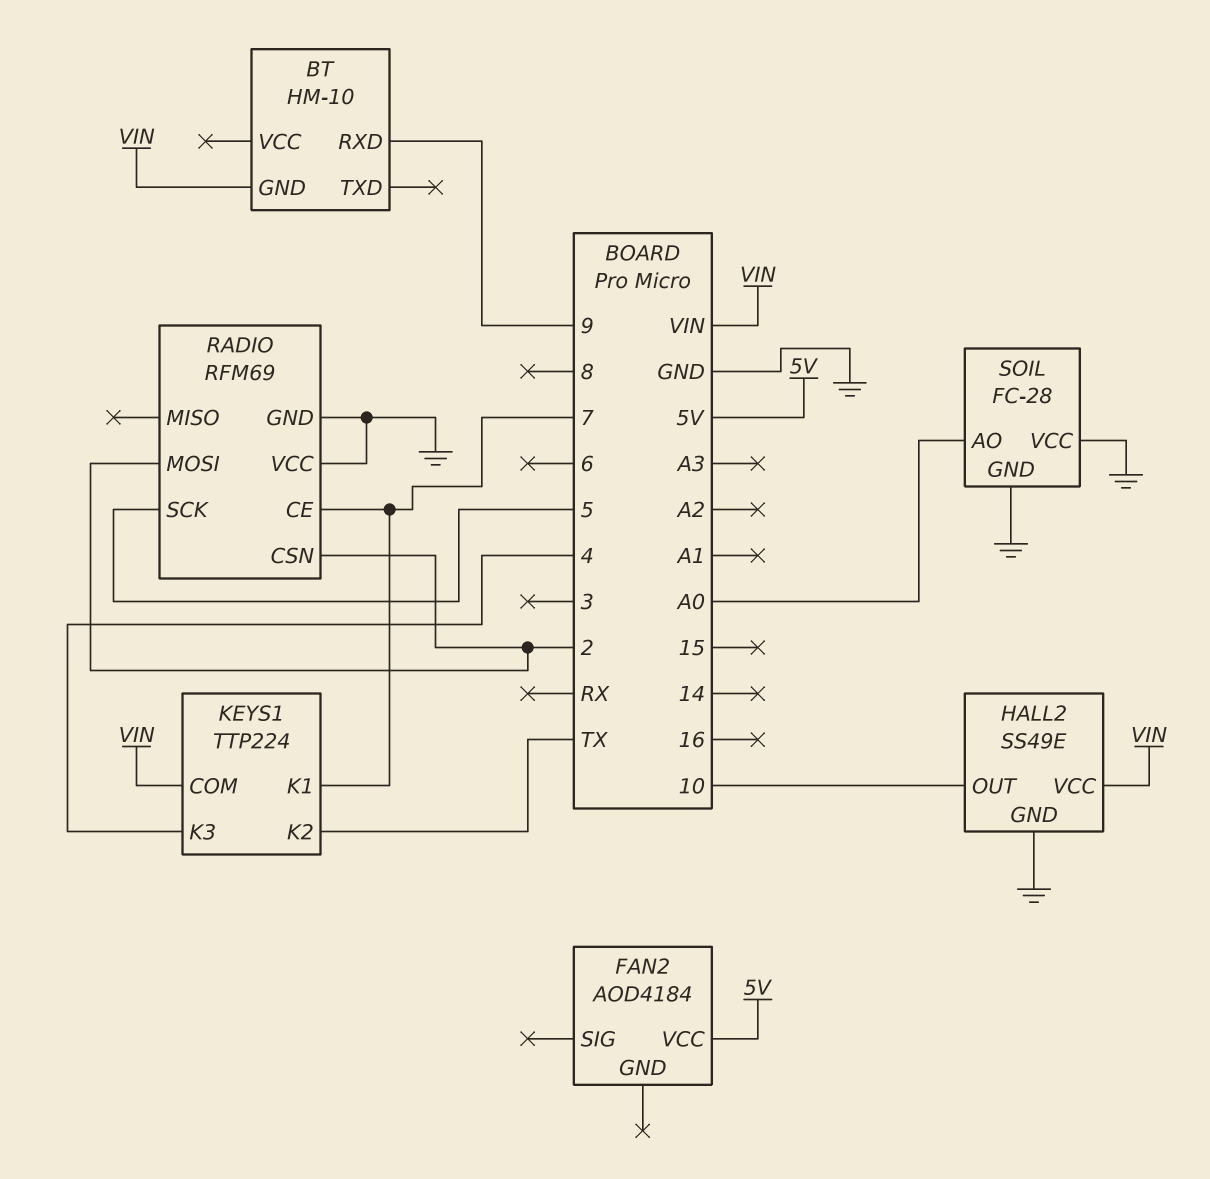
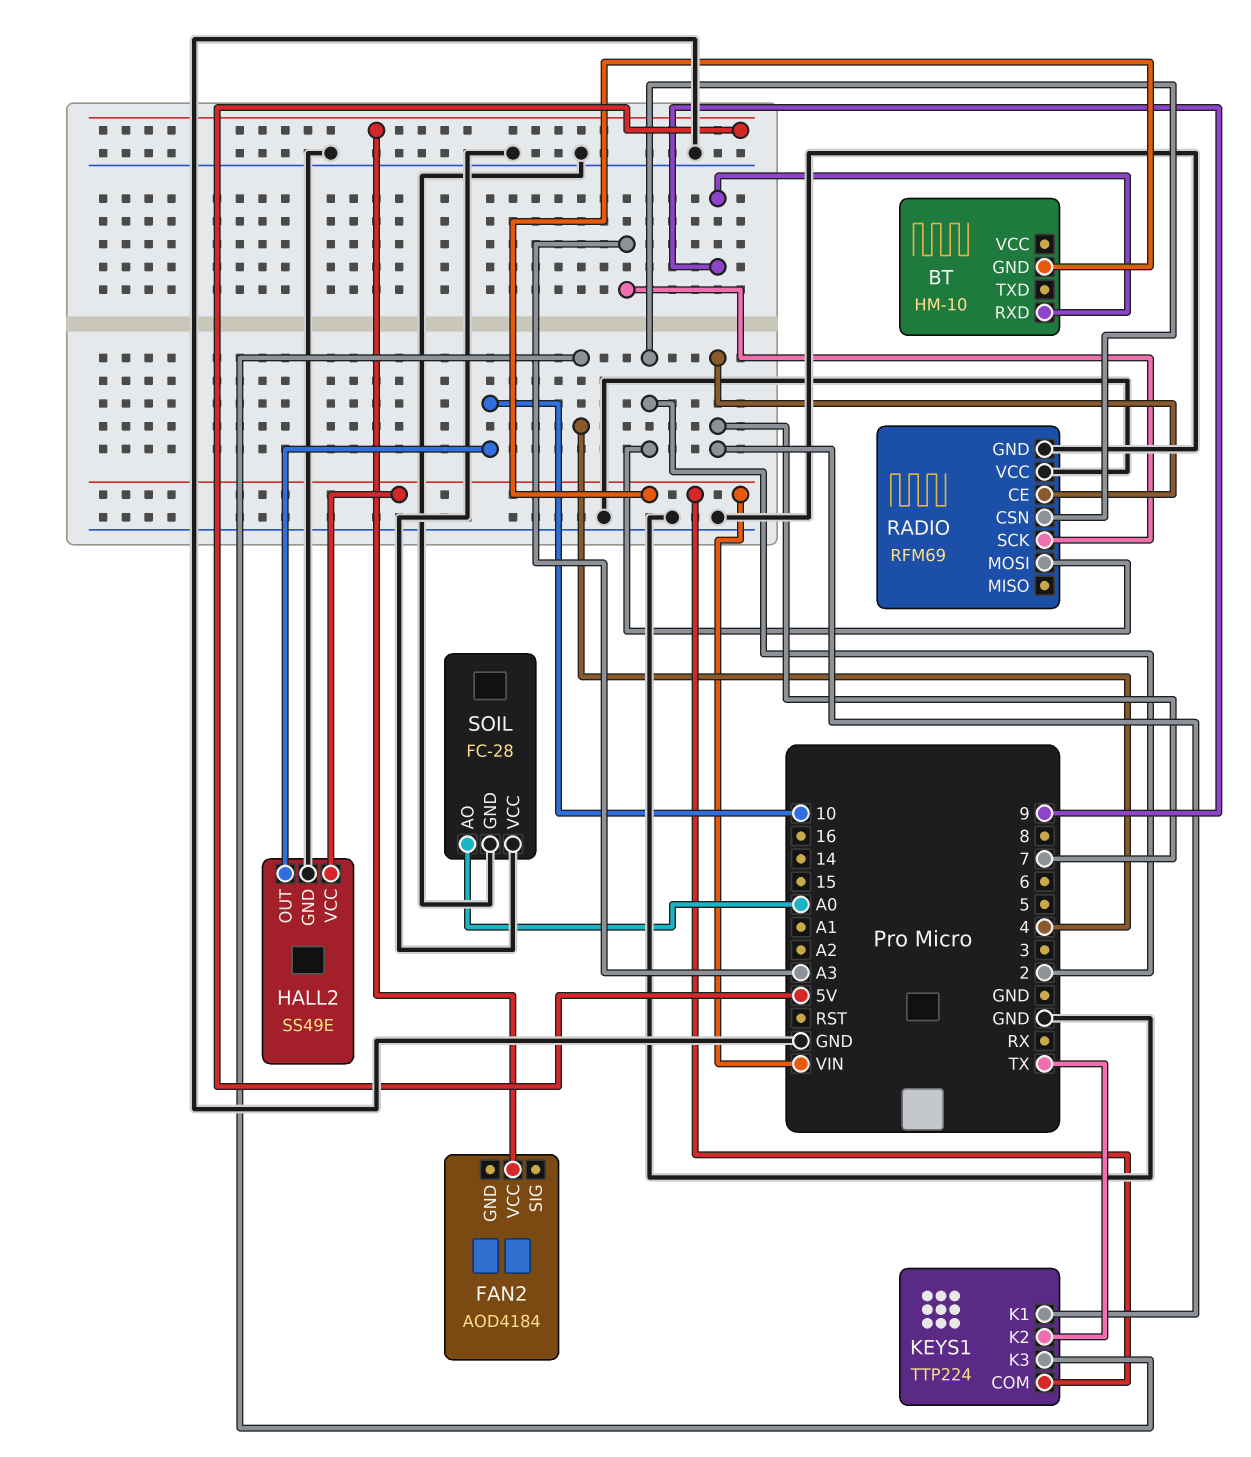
RADIO pin SCK: 5 -> A3

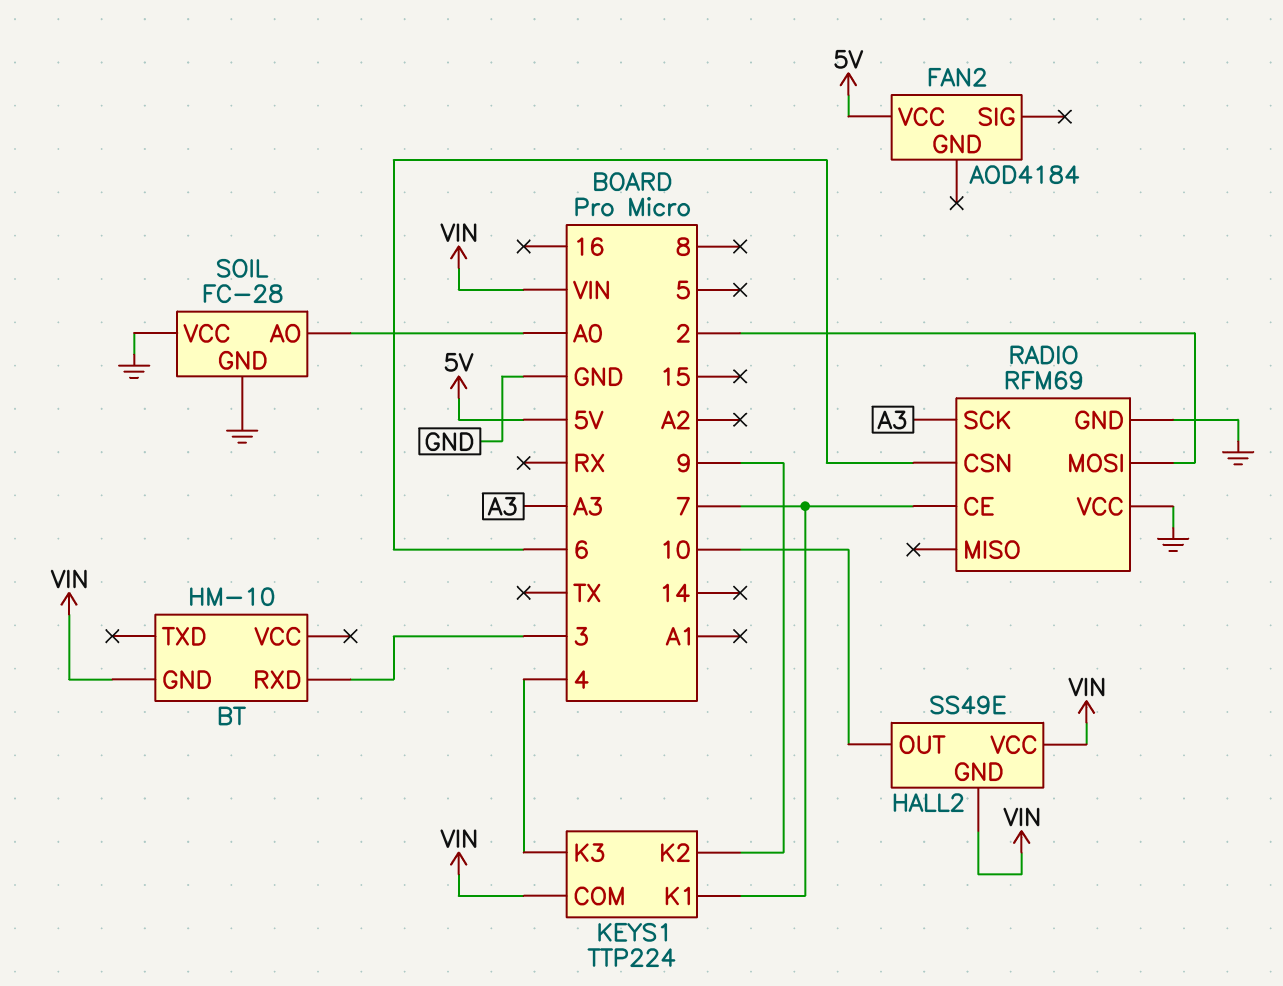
BT pin RXD: 9 -> 3
HALL2 pin GND: GND -> VIN
KEYS1 pin K2: TX -> 9
RADIO pin CSN: 2 -> 6

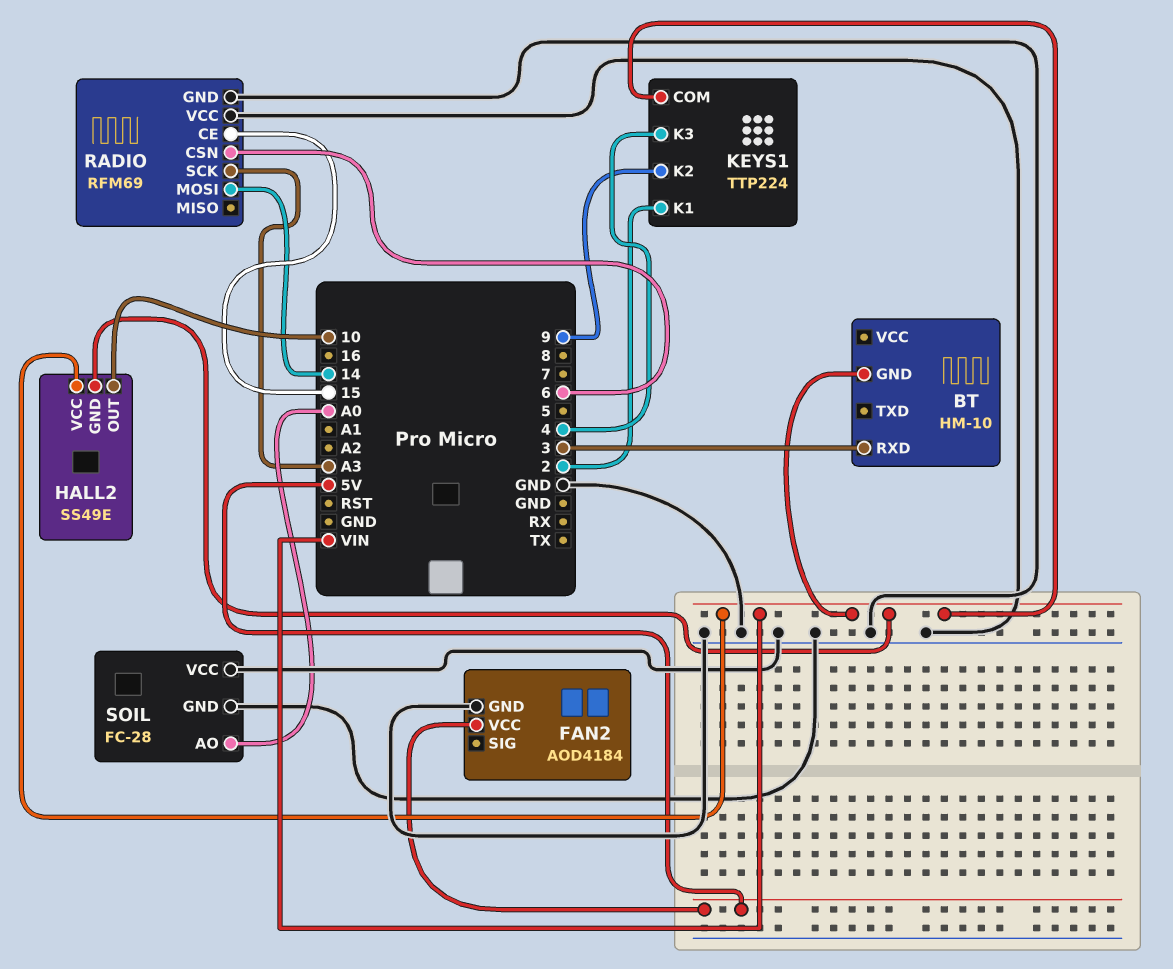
FAN2 pin GND: none -> GND
KEYS1 pin K1: 7 -> 2
RADIO pin CE: 7 -> 15
RADIO pin MOSI: 2 -> 14

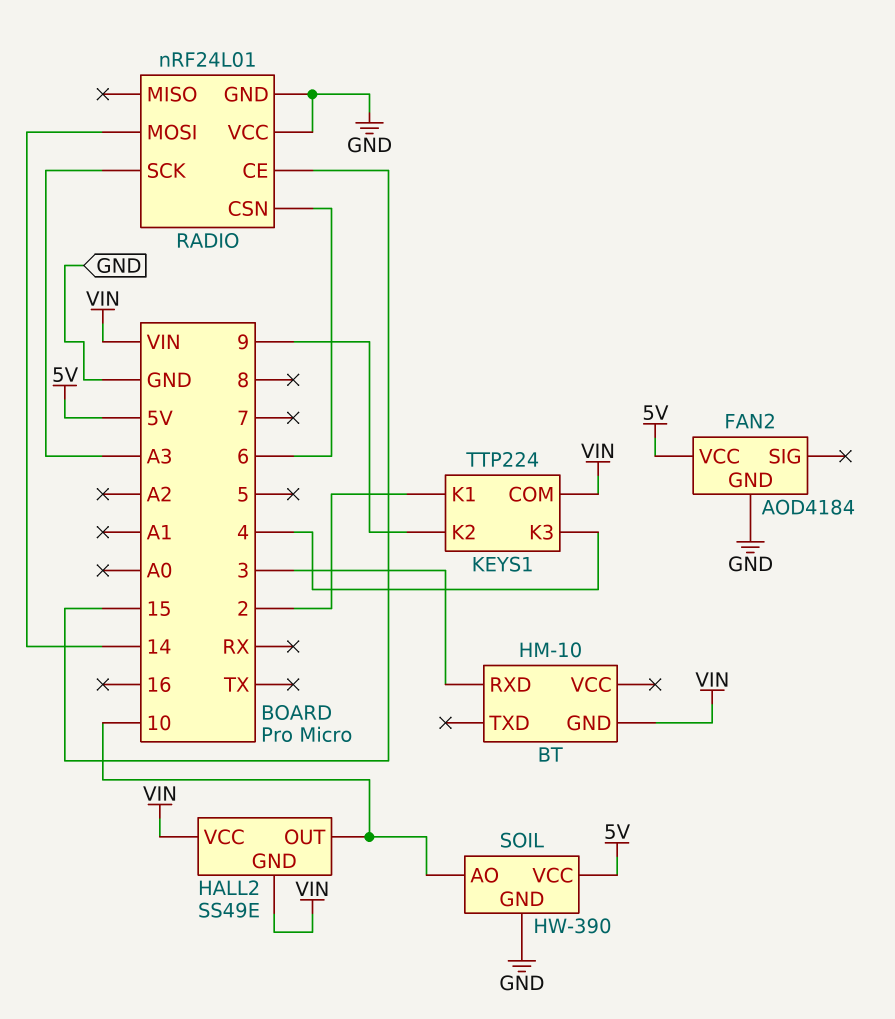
RADIO: RFM69 -> nRF24L01
SOIL: FC-28 -> HW-390
SOIL pin AO: A0 -> 10
SOIL pin VCC: GND -> 5V

